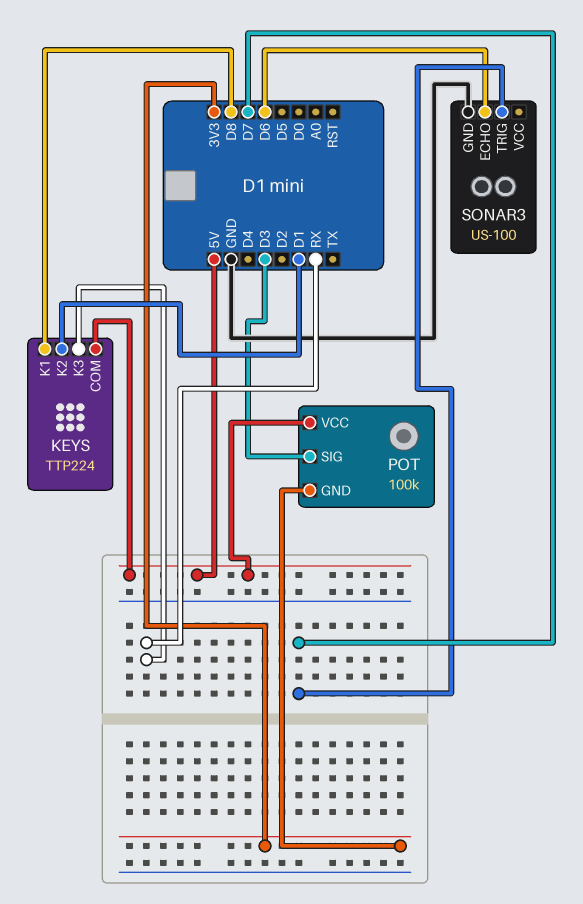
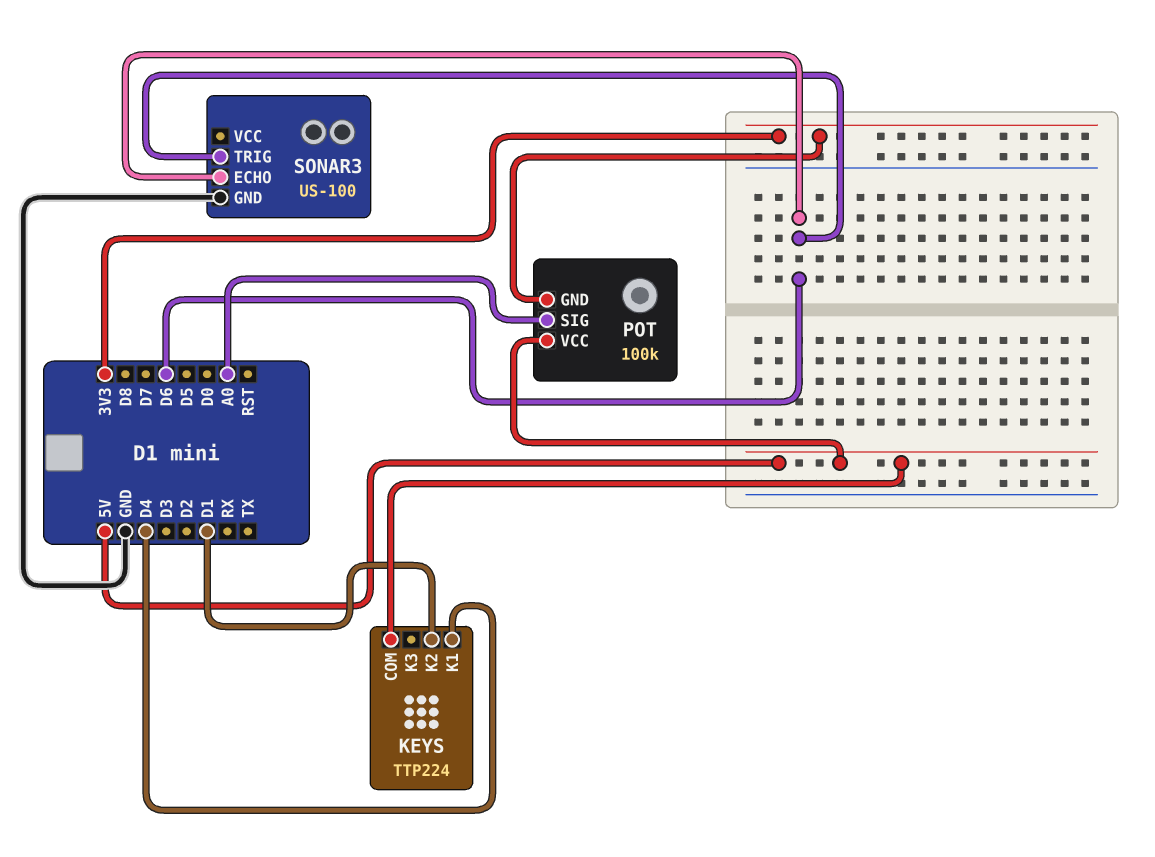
KEYS pin K1: D8 -> D4
KEYS pin K3: RX -> none
POT pin SIG: D3 -> A0
SONAR3 pin TRIG: D7 -> D6

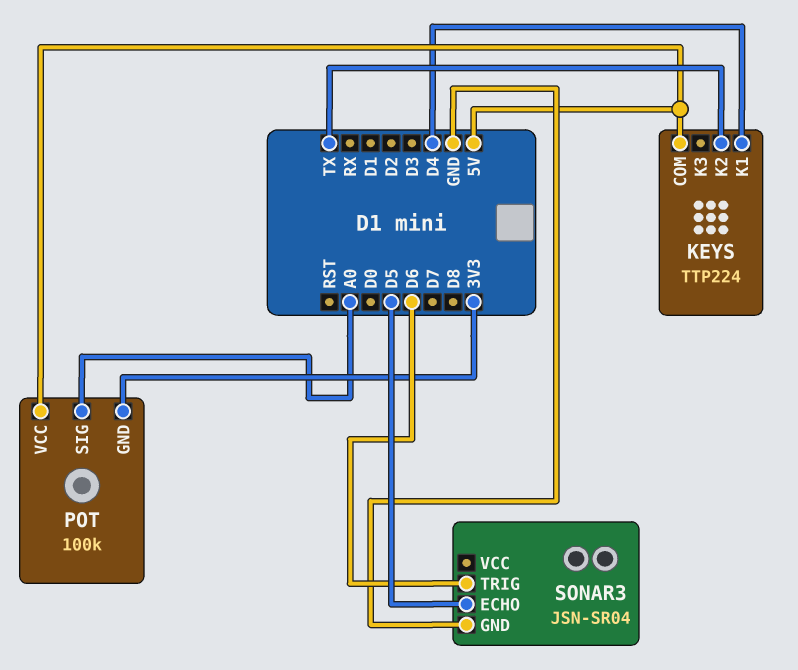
KEYS pin K2: D1 -> TX
SONAR3: US-100 -> JSN-SR04
SONAR3 pin ECHO: D6 -> D5

